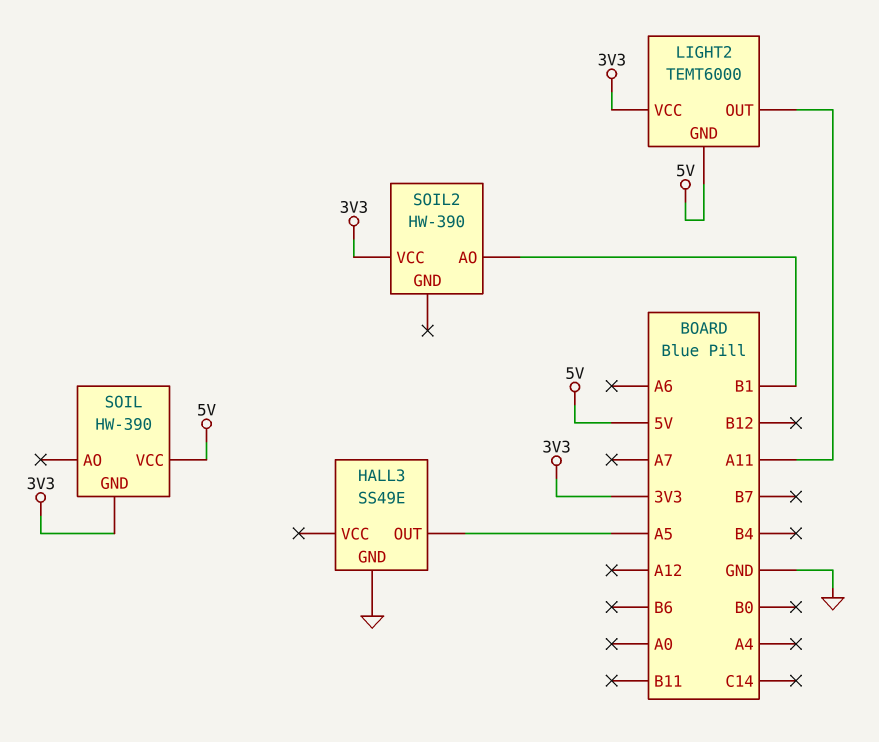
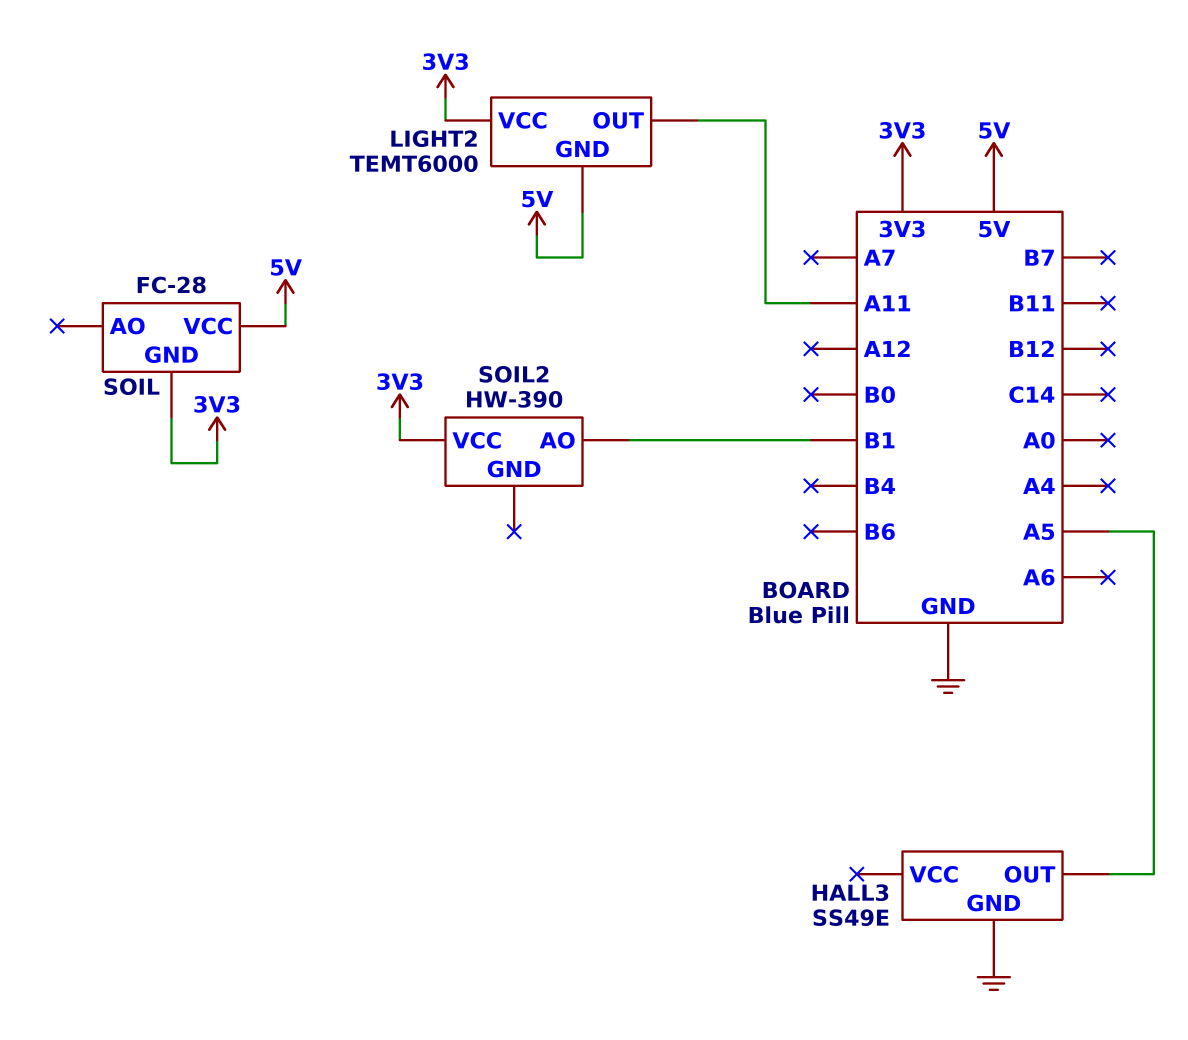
SOIL: HW-390 -> FC-28

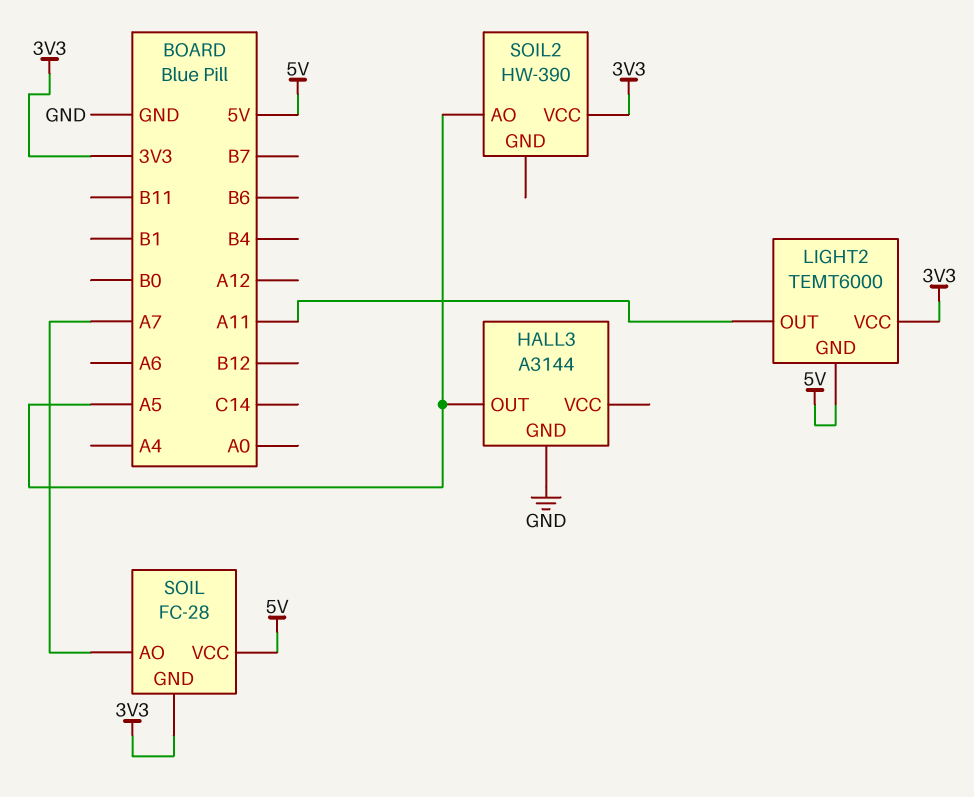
HALL3: SS49E -> A3144
SOIL pin AO: none -> A7
SOIL2 pin AO: B1 -> A5

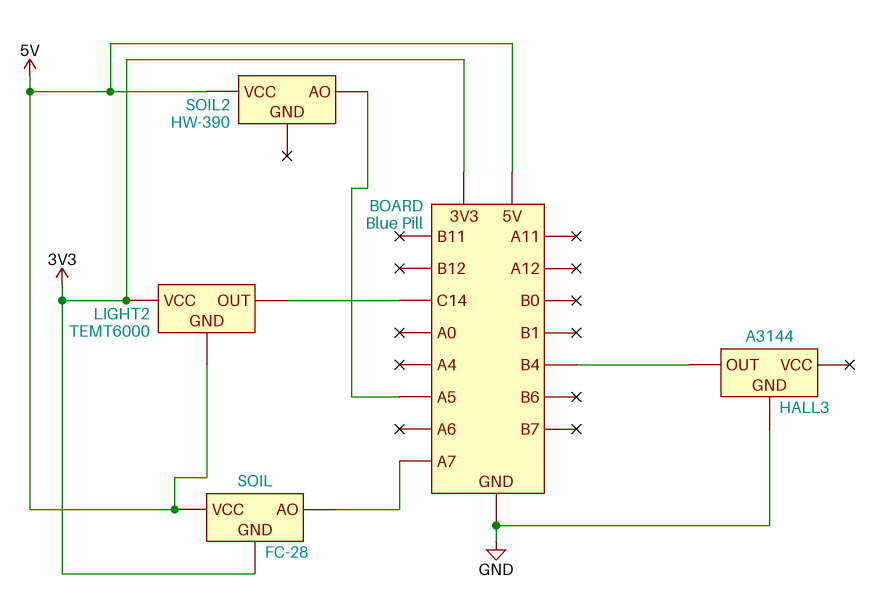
HALL3 pin OUT: A5 -> B4
LIGHT2 pin OUT: A11 -> C14
SOIL2 pin VCC: 3V3 -> 5V

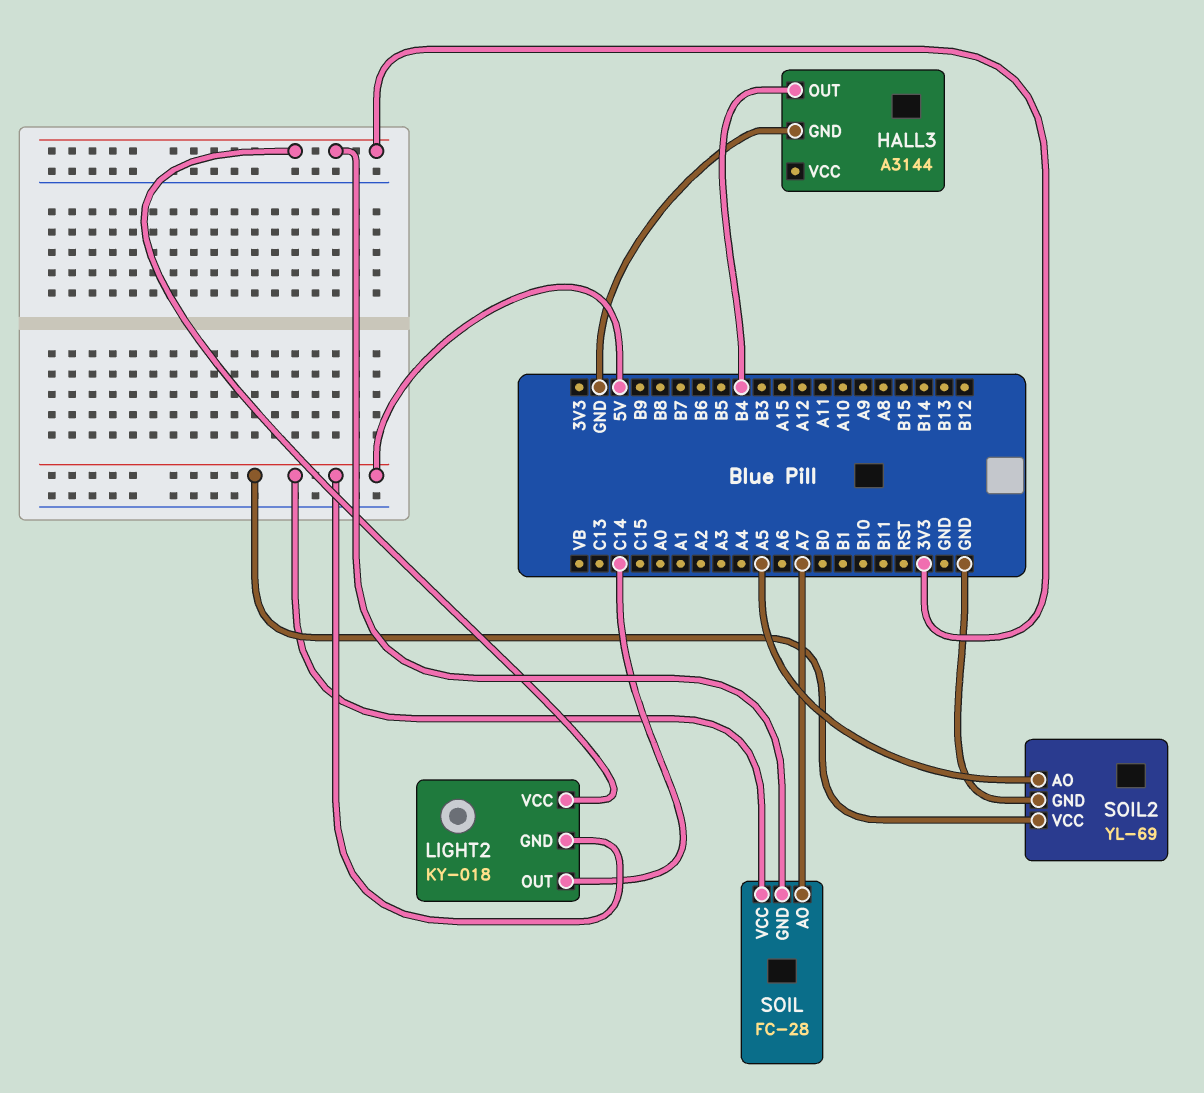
LIGHT2: TEMT6000 -> KY-018
SOIL2: HW-390 -> YL-69
SOIL2 pin GND: none -> GND

